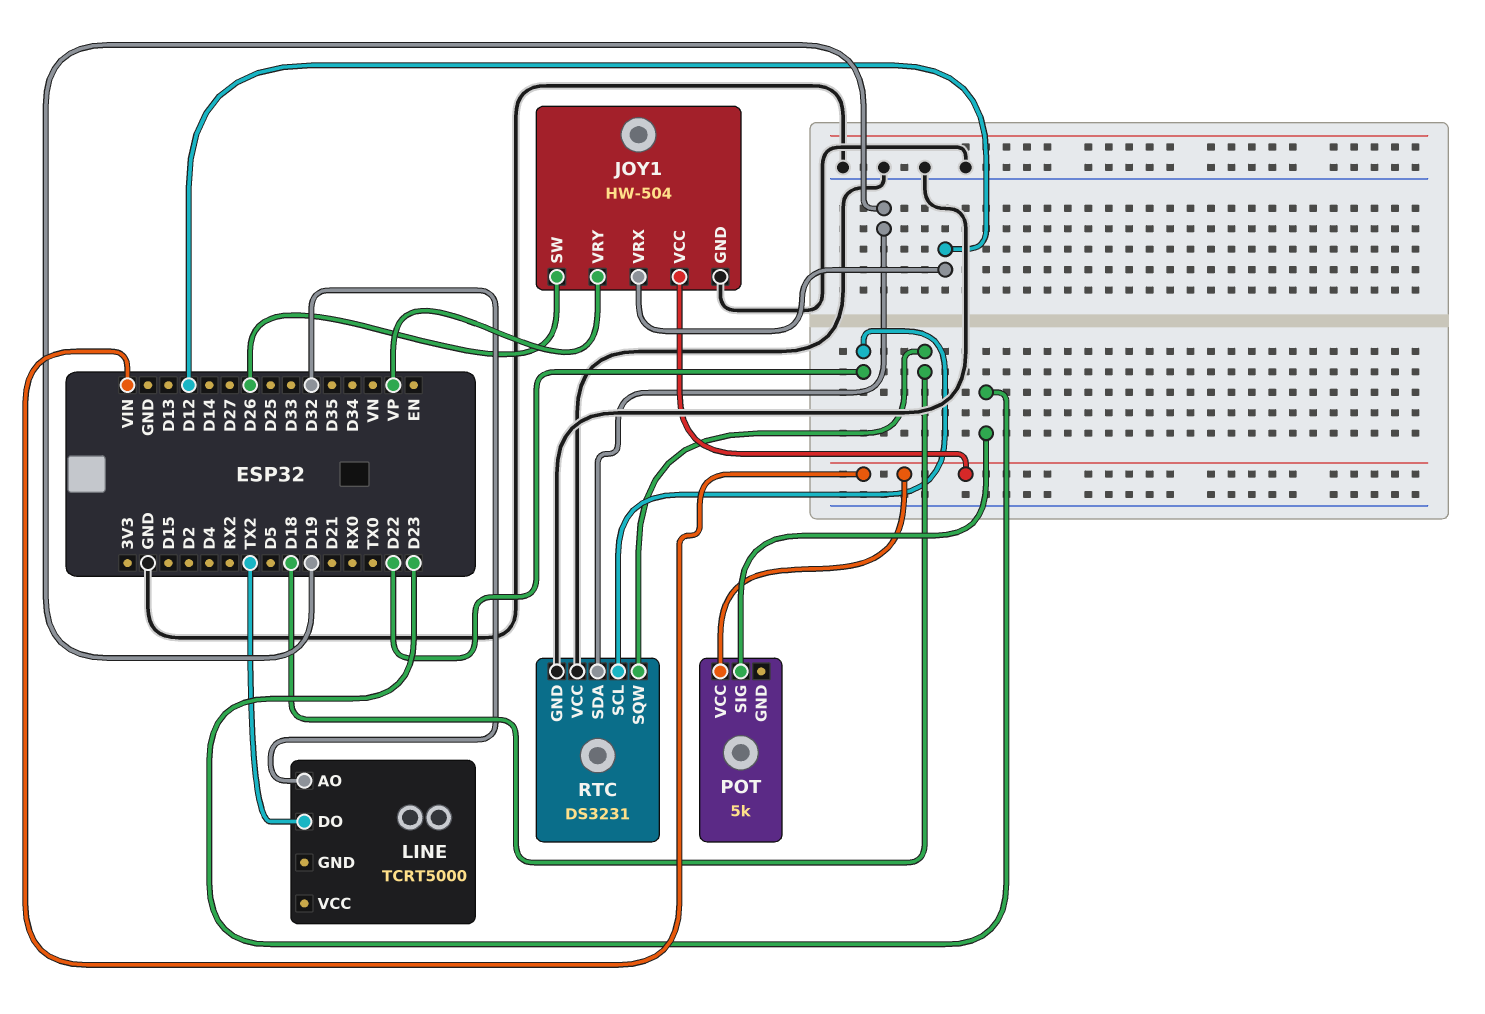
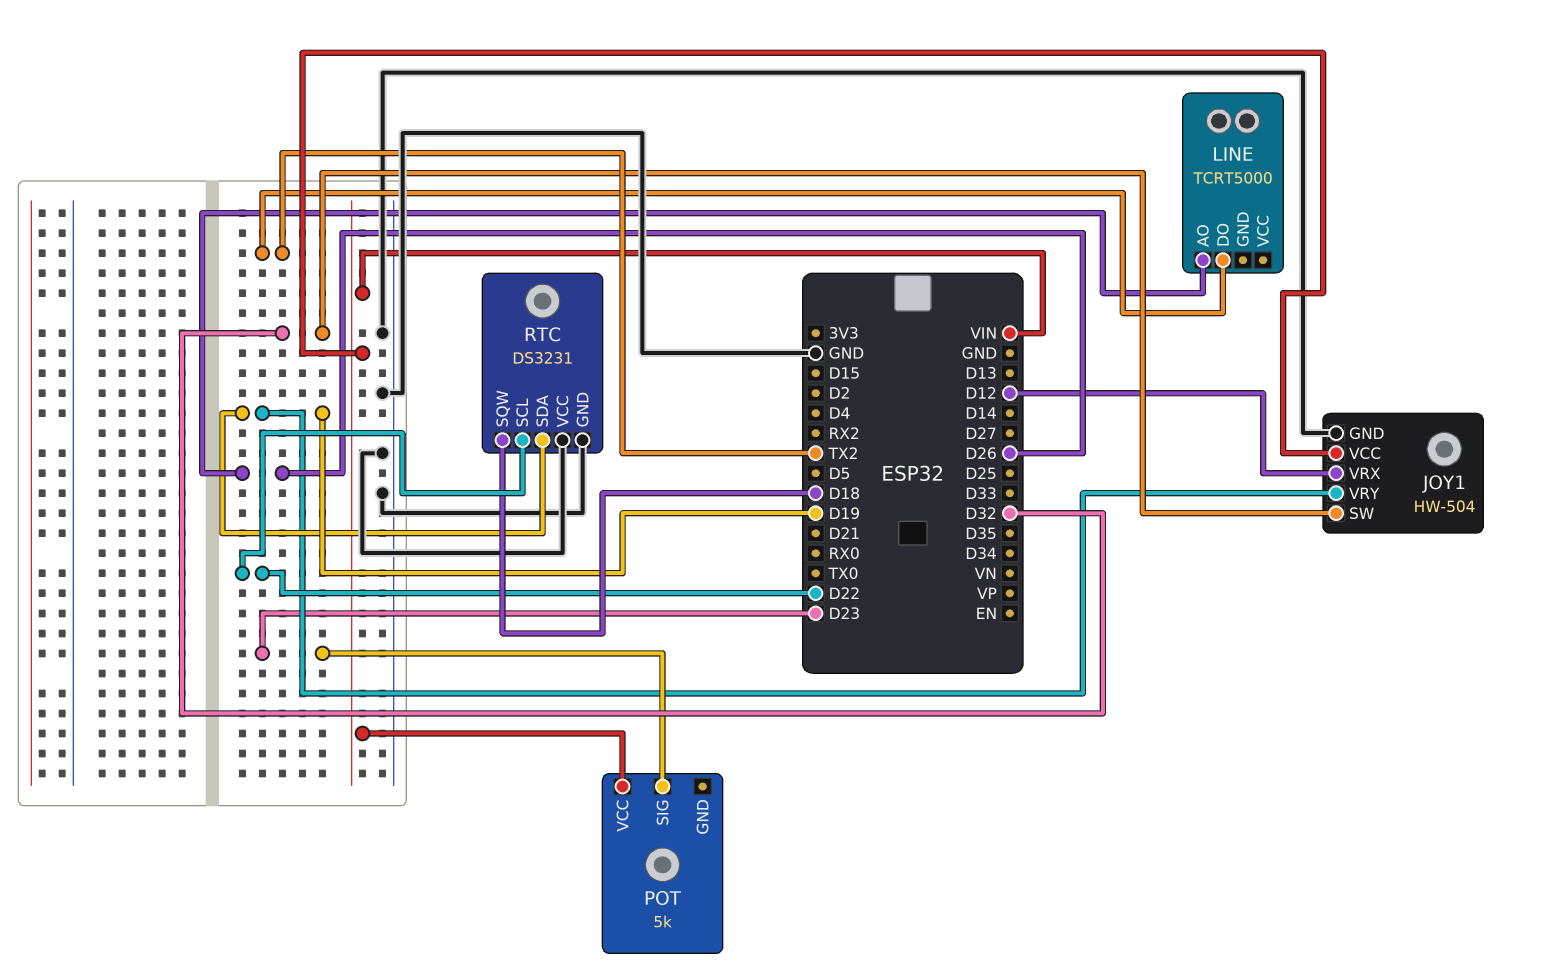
JOY1 pin SW: D26 -> D32
JOY1 pin VRY: VP -> D19
LINE pin AO: D32 -> D26

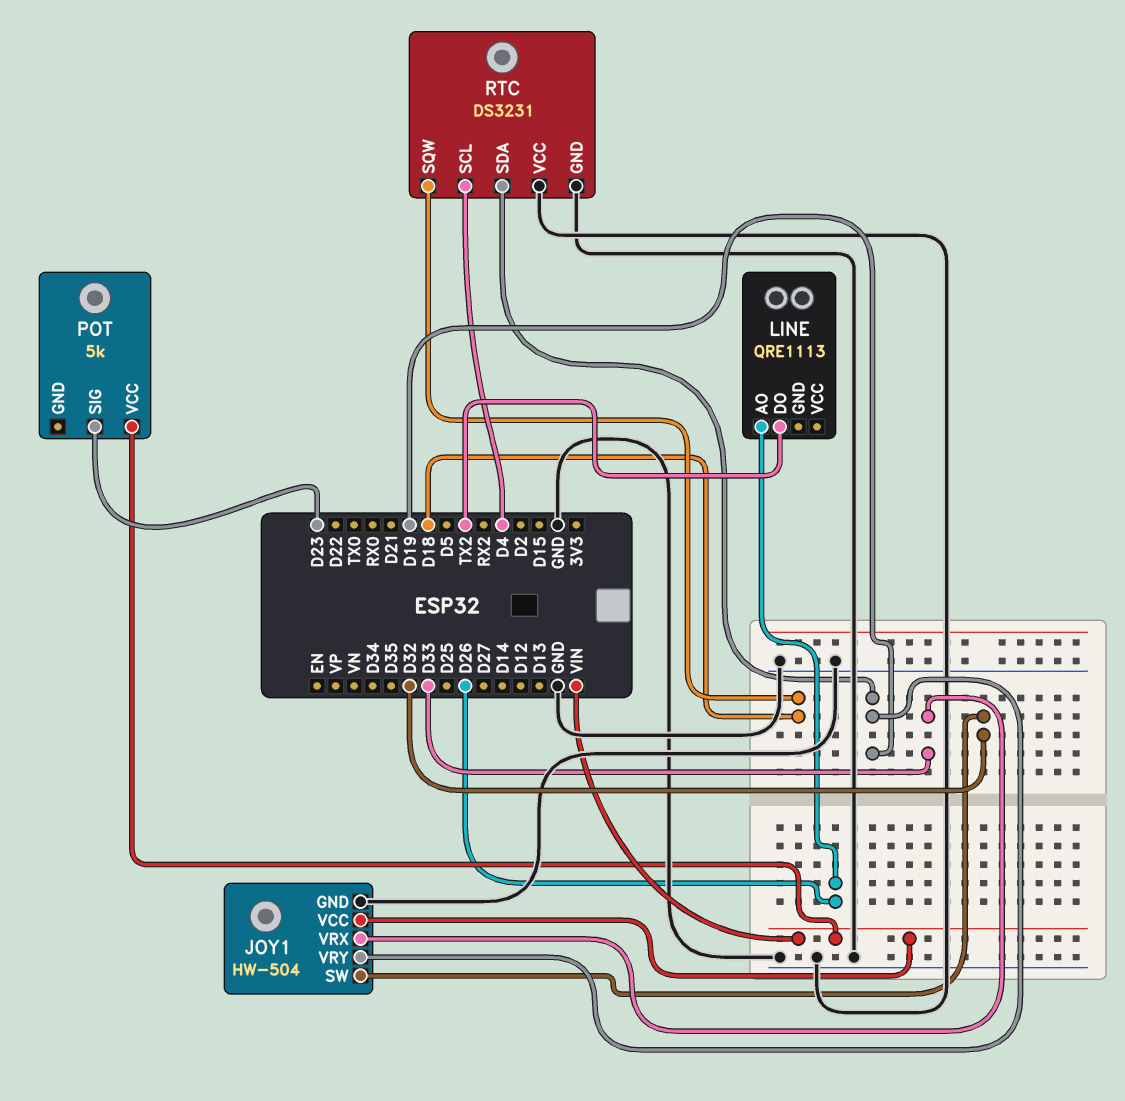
JOY1 pin VRX: D12 -> D33
LINE: TCRT5000 -> QRE1113
RTC pin SCL: D22 -> D4

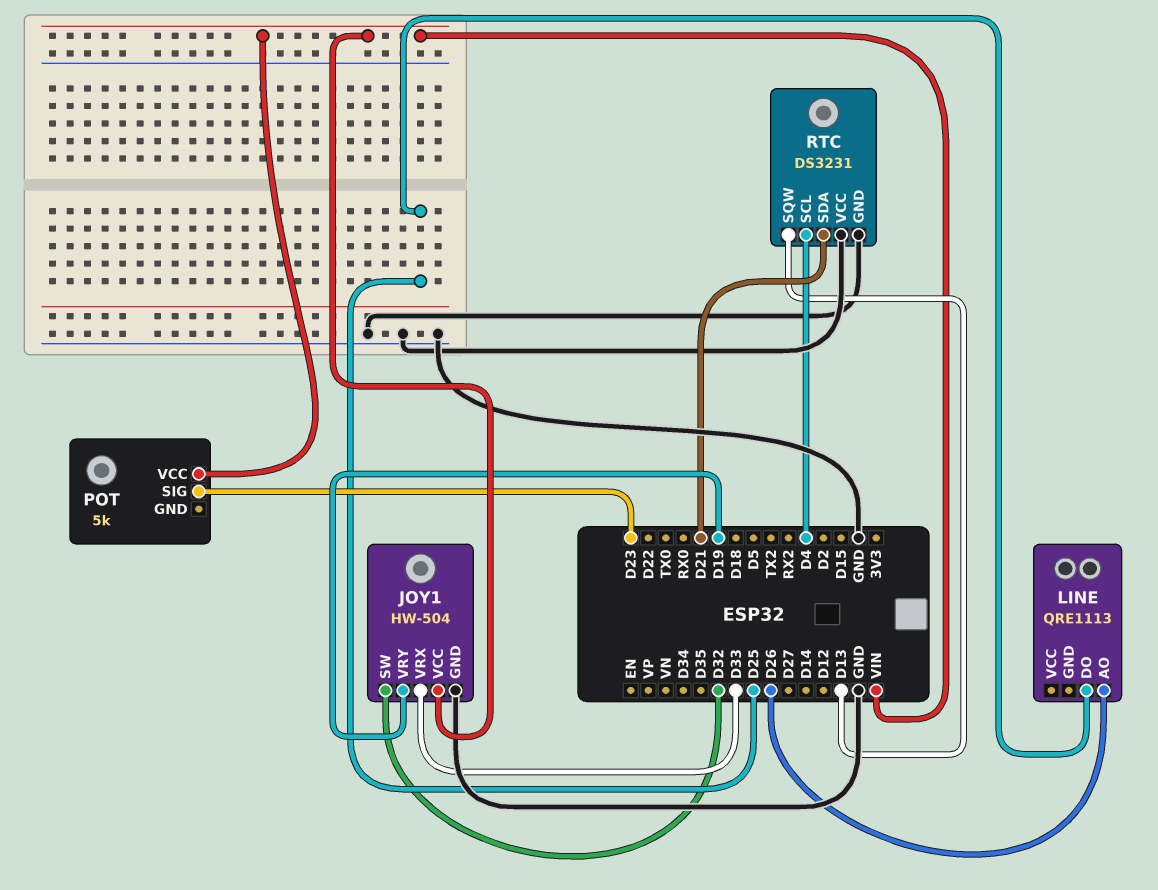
LINE pin DO: TX2 -> D25
RTC pin SDA: D19 -> D21
RTC pin SQW: D18 -> D13

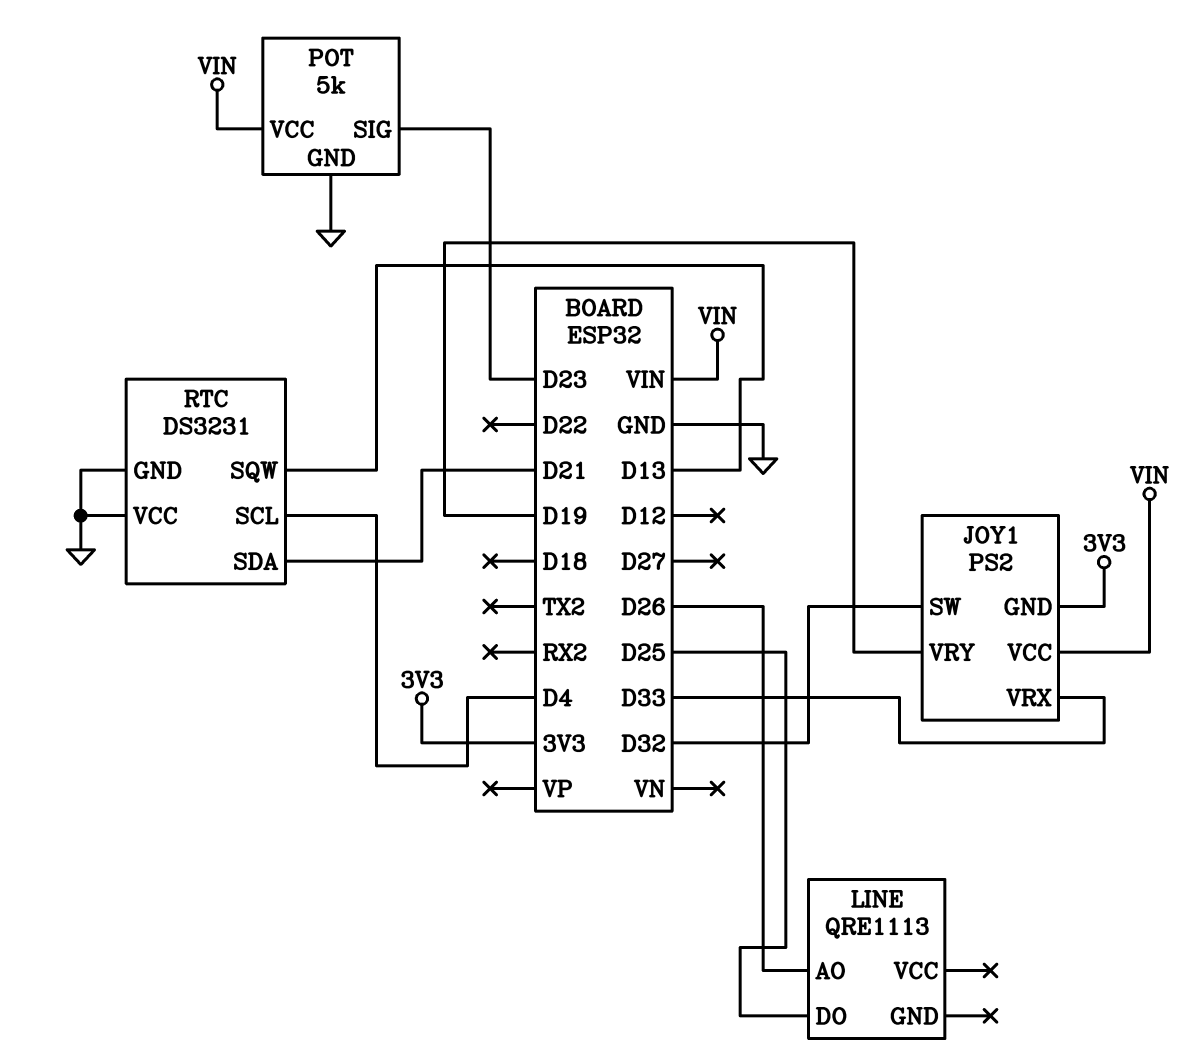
JOY1: HW-504 -> PS2
JOY1 pin GND: GND -> 3V3
POT pin GND: none -> GND

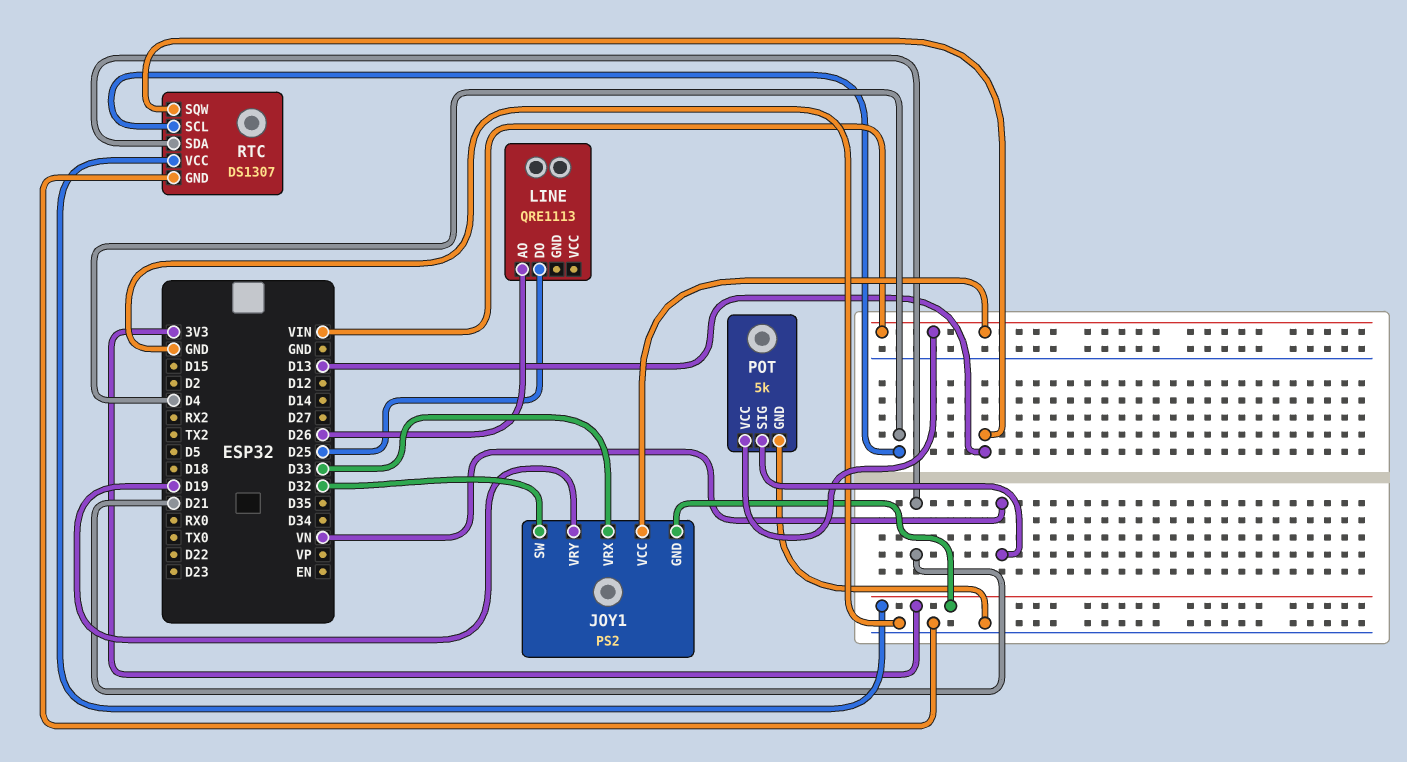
POT pin SIG: D23 -> VN
RTC: DS3231 -> DS1307
RTC pin VCC: GND -> 3V3

